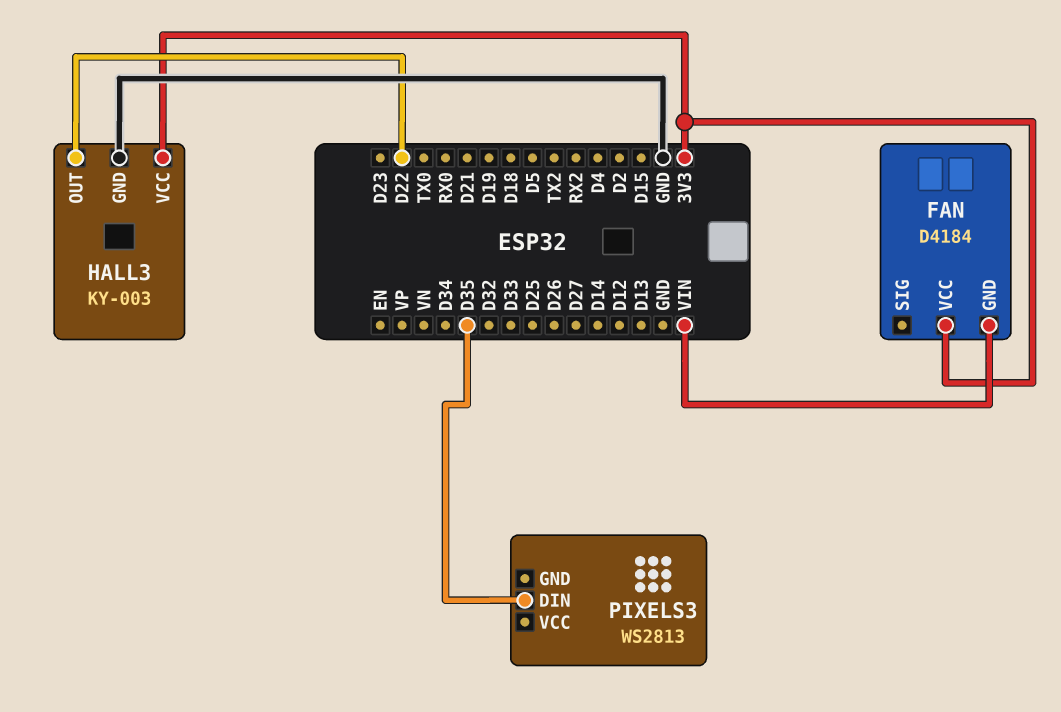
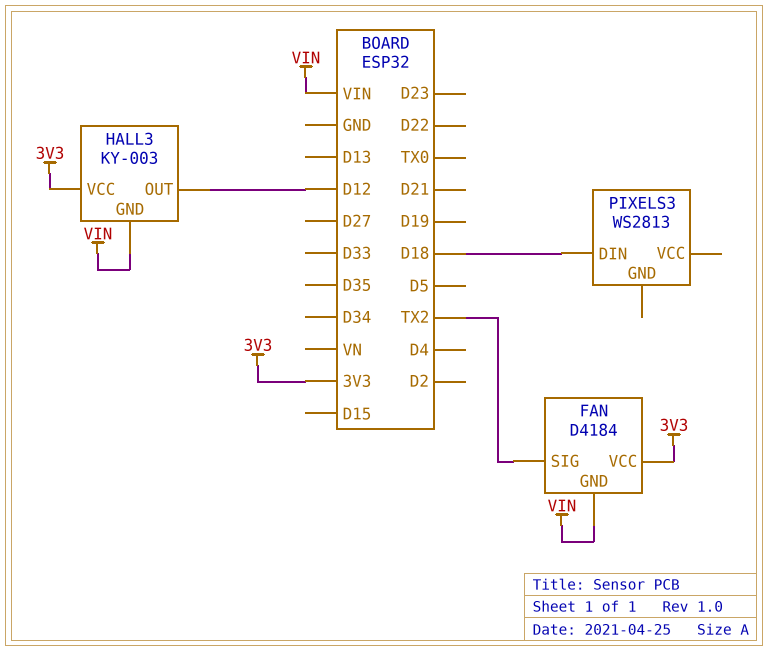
FAN pin SIG: none -> TX2
HALL3 pin GND: GND -> VIN
HALL3 pin OUT: D22 -> D12
PIXELS3 pin DIN: D35 -> D18

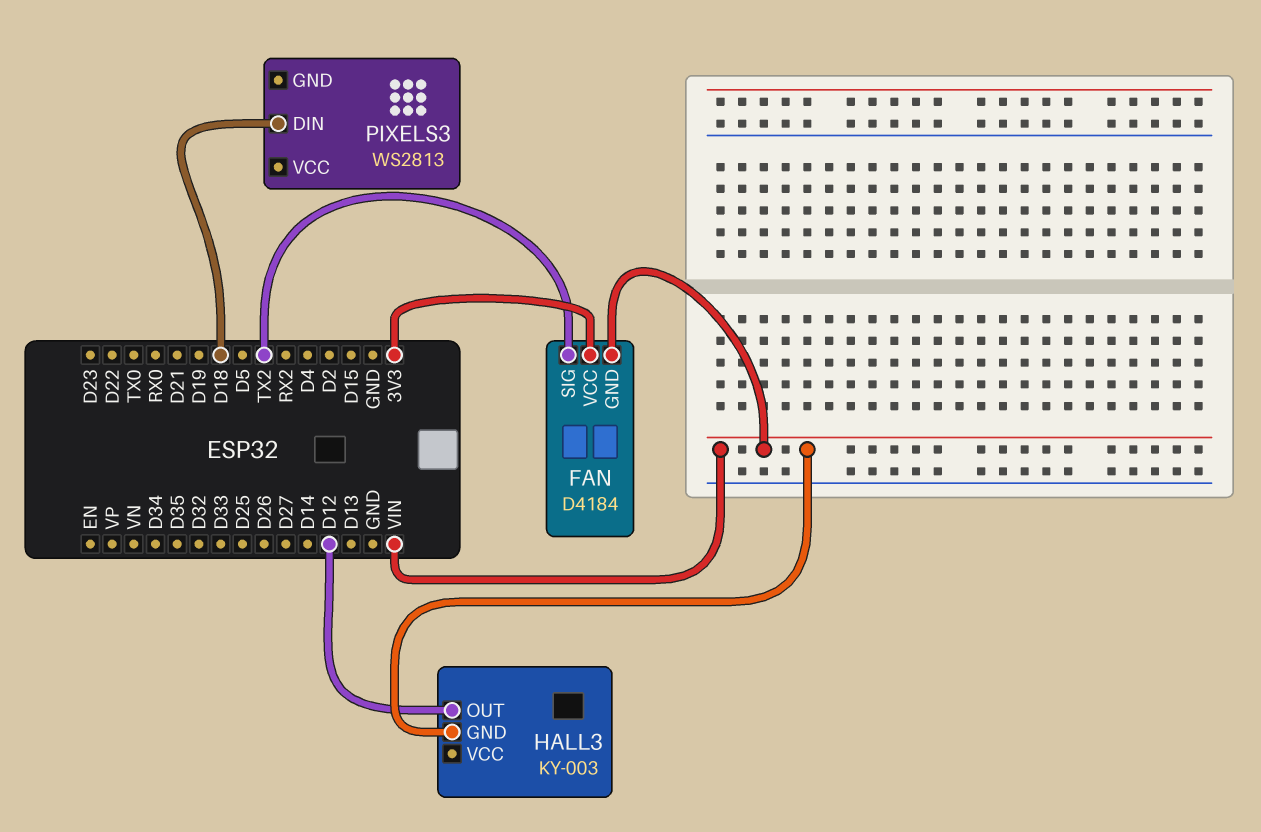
HALL3 pin VCC: 3V3 -> none

